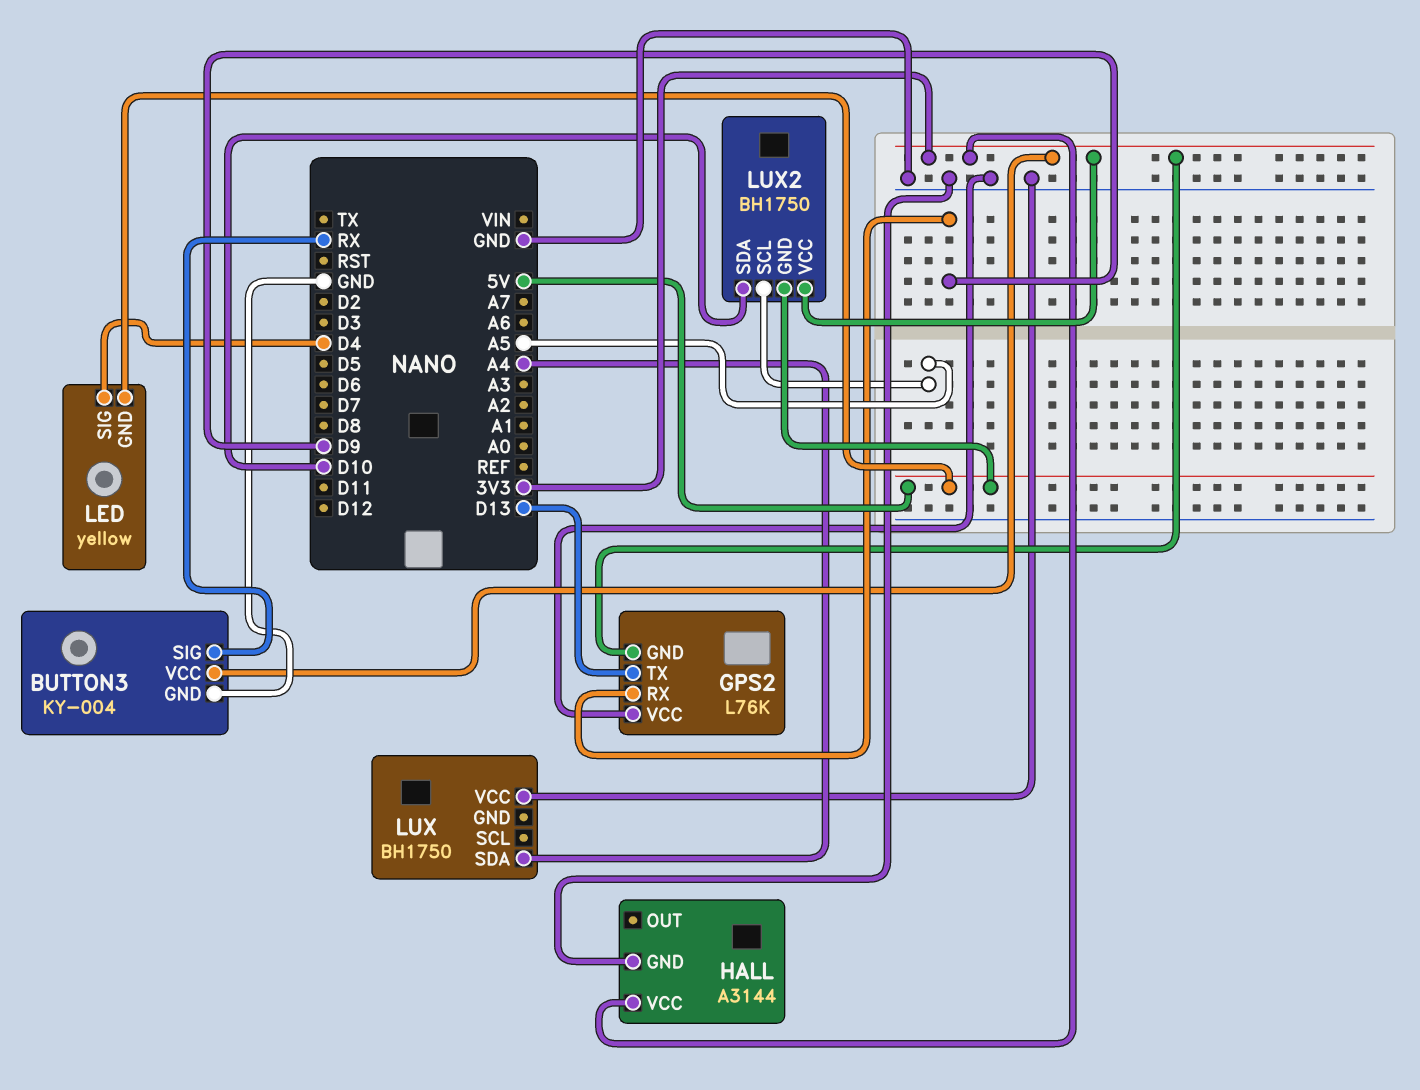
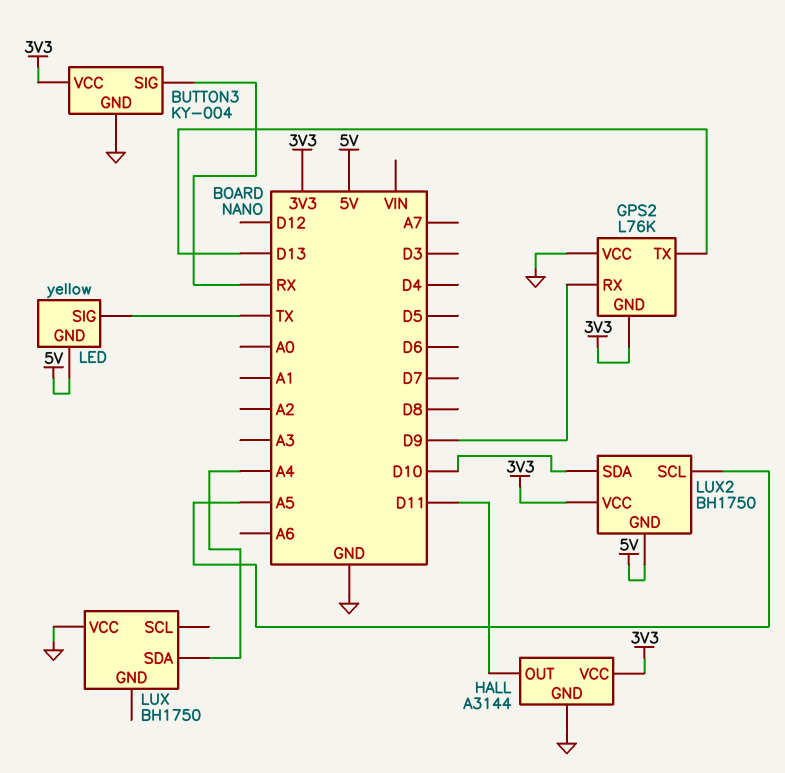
HALL pin OUT: none -> D11
LED pin SIG: D4 -> TX

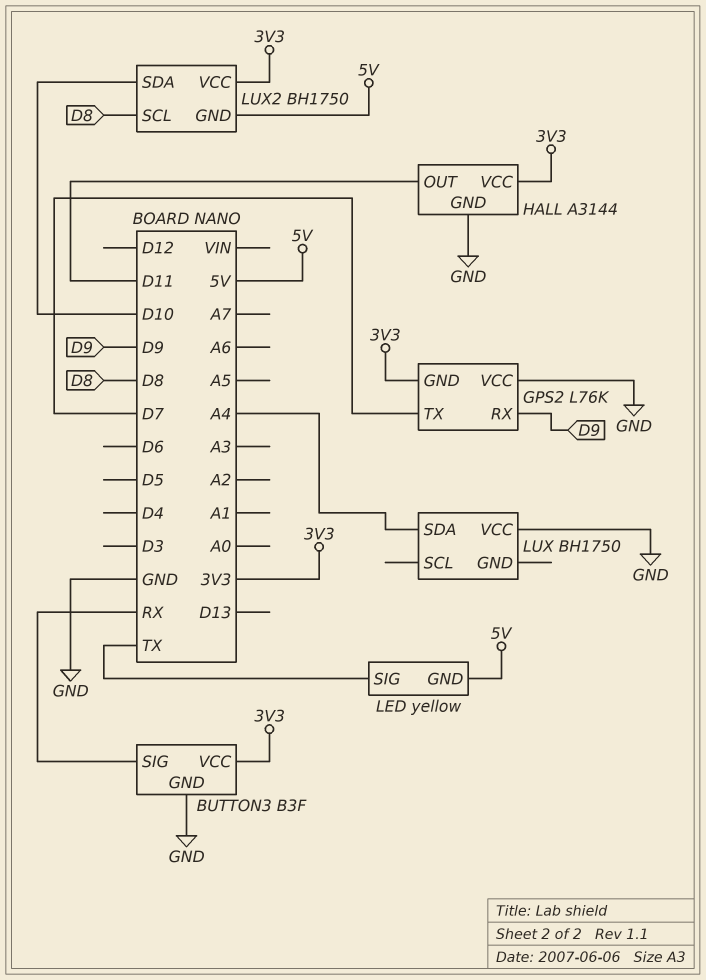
BUTTON3: KY-004 -> B3F
GPS2 pin TX: D13 -> D7
LUX2 pin SCL: A5 -> D8

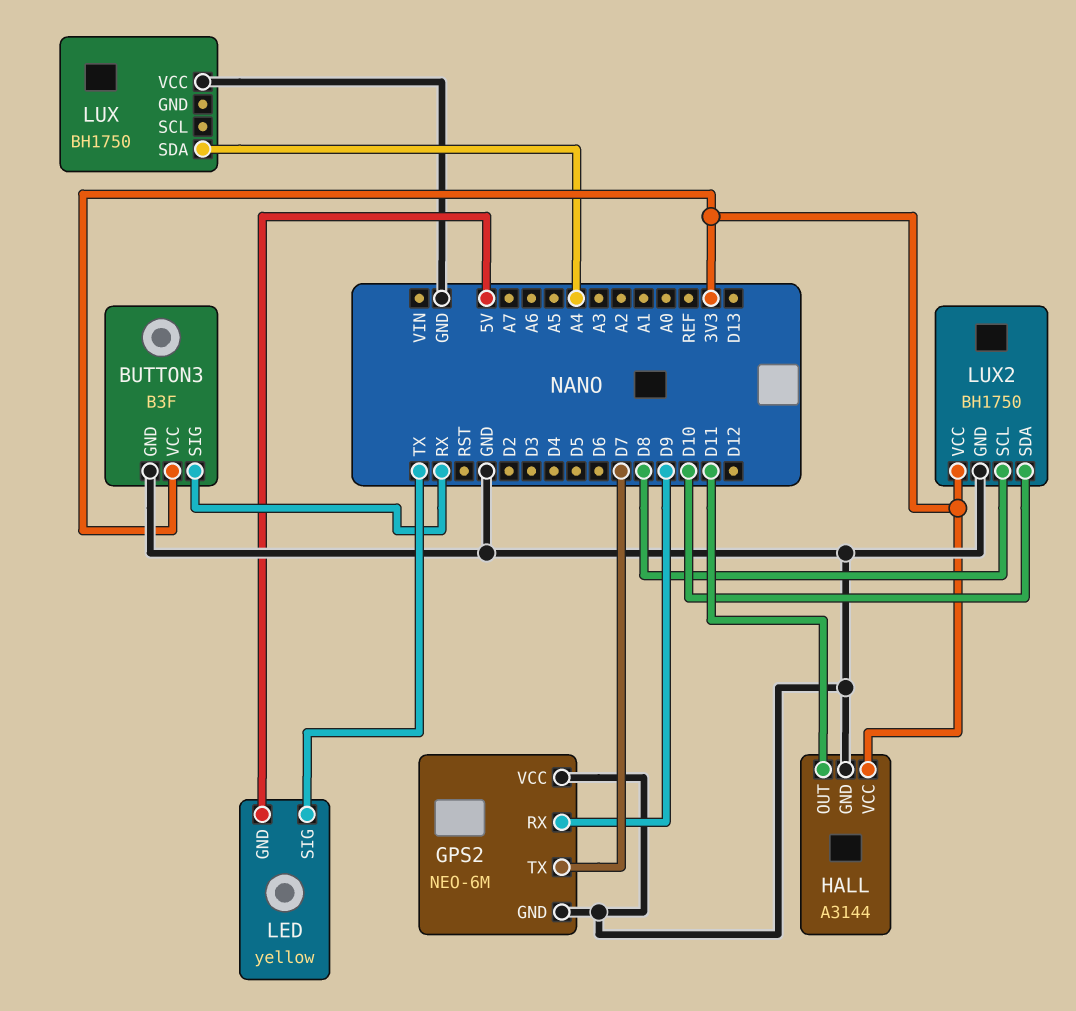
GPS2: L76K -> NEO-6M
GPS2 pin GND: 3V3 -> GND
LUX2 pin GND: 5V -> GND

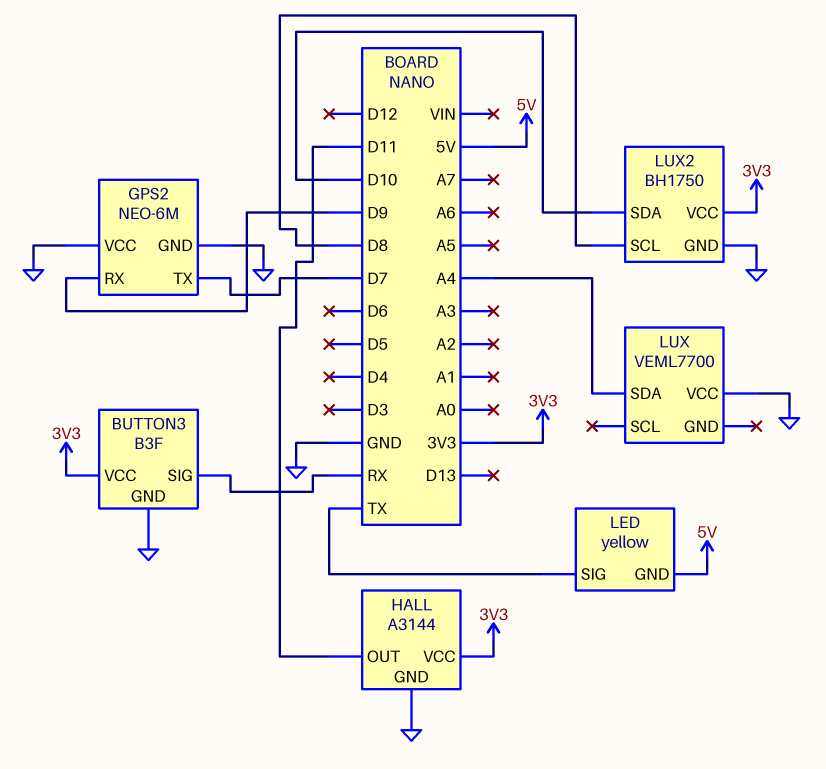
LUX: BH1750 -> VEML7700

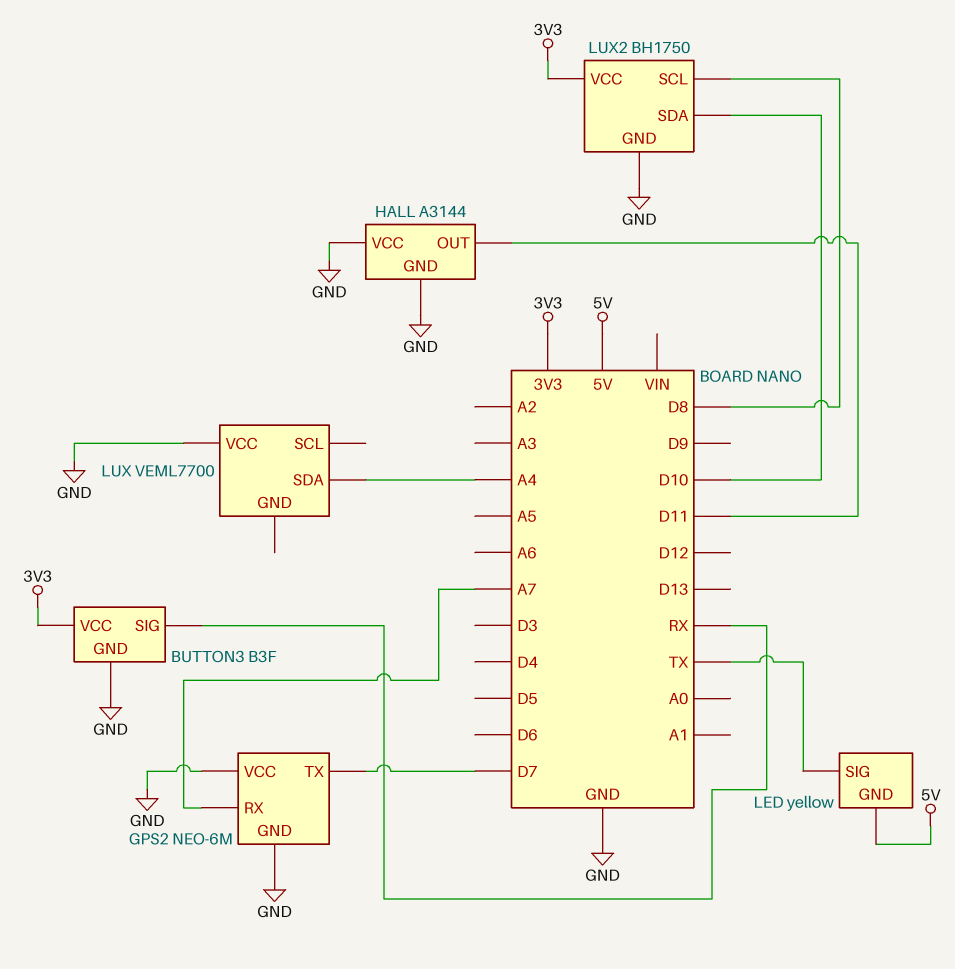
GPS2 pin RX: D9 -> A7
HALL pin VCC: 3V3 -> GND

